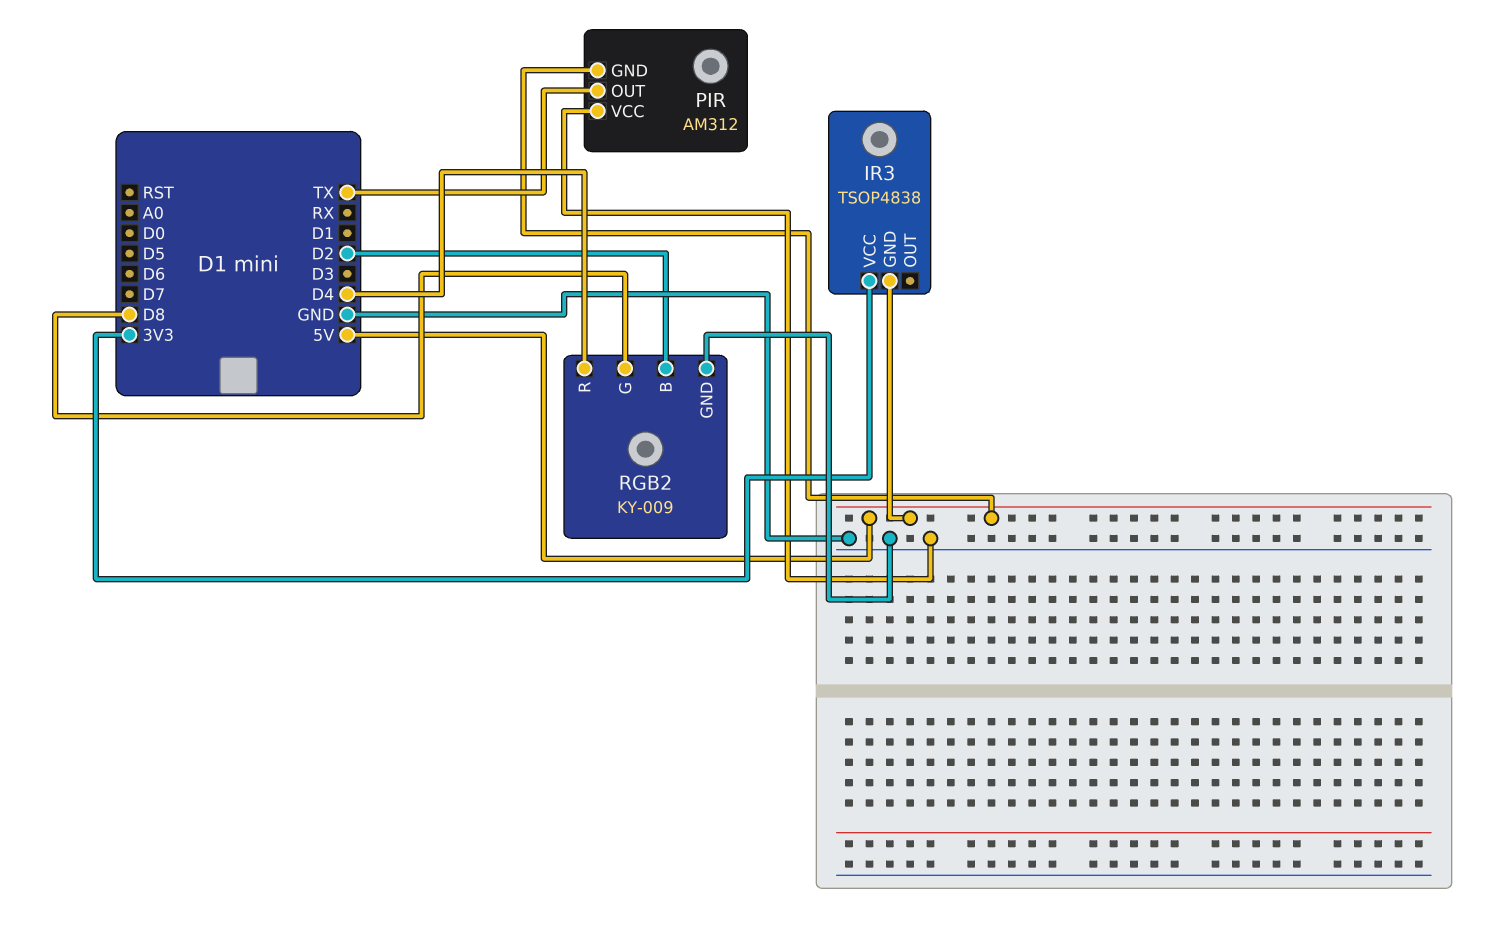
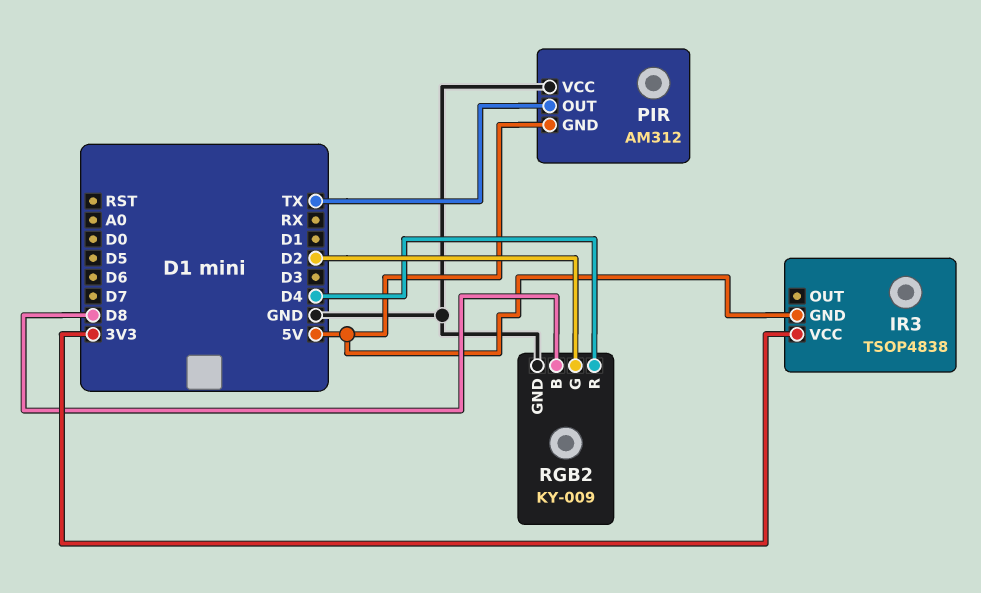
RGB2 pin B: D2 -> D8
RGB2 pin G: D8 -> D2

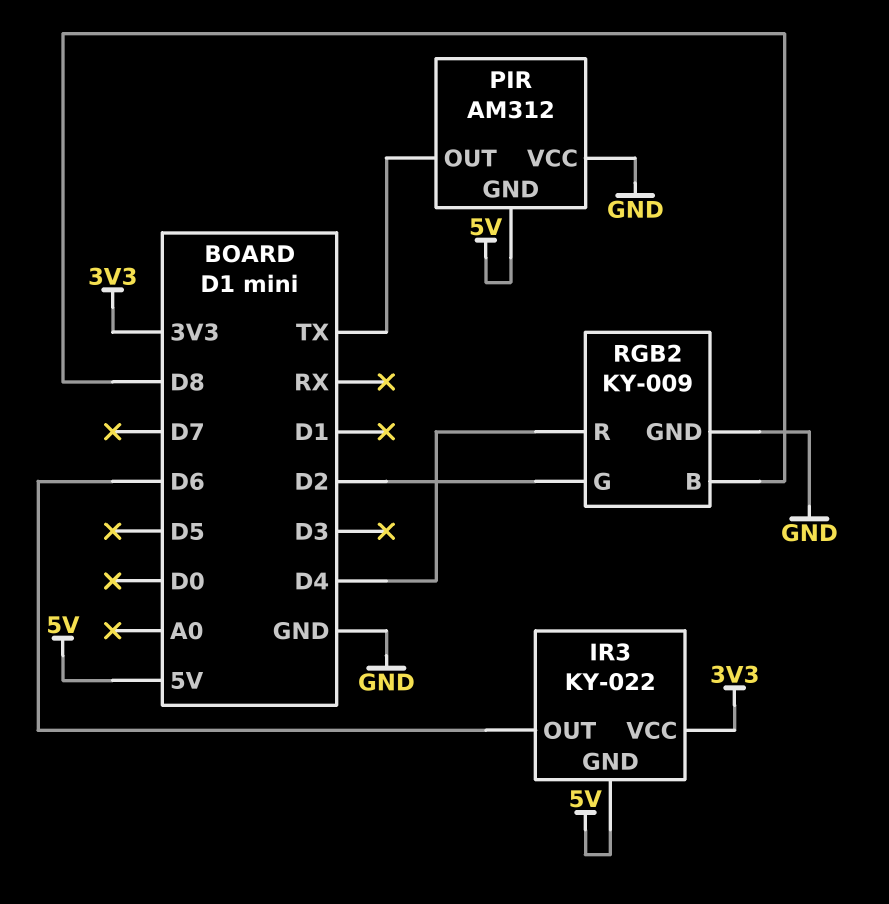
IR3: TSOP4838 -> KY-022
IR3 pin OUT: none -> D6

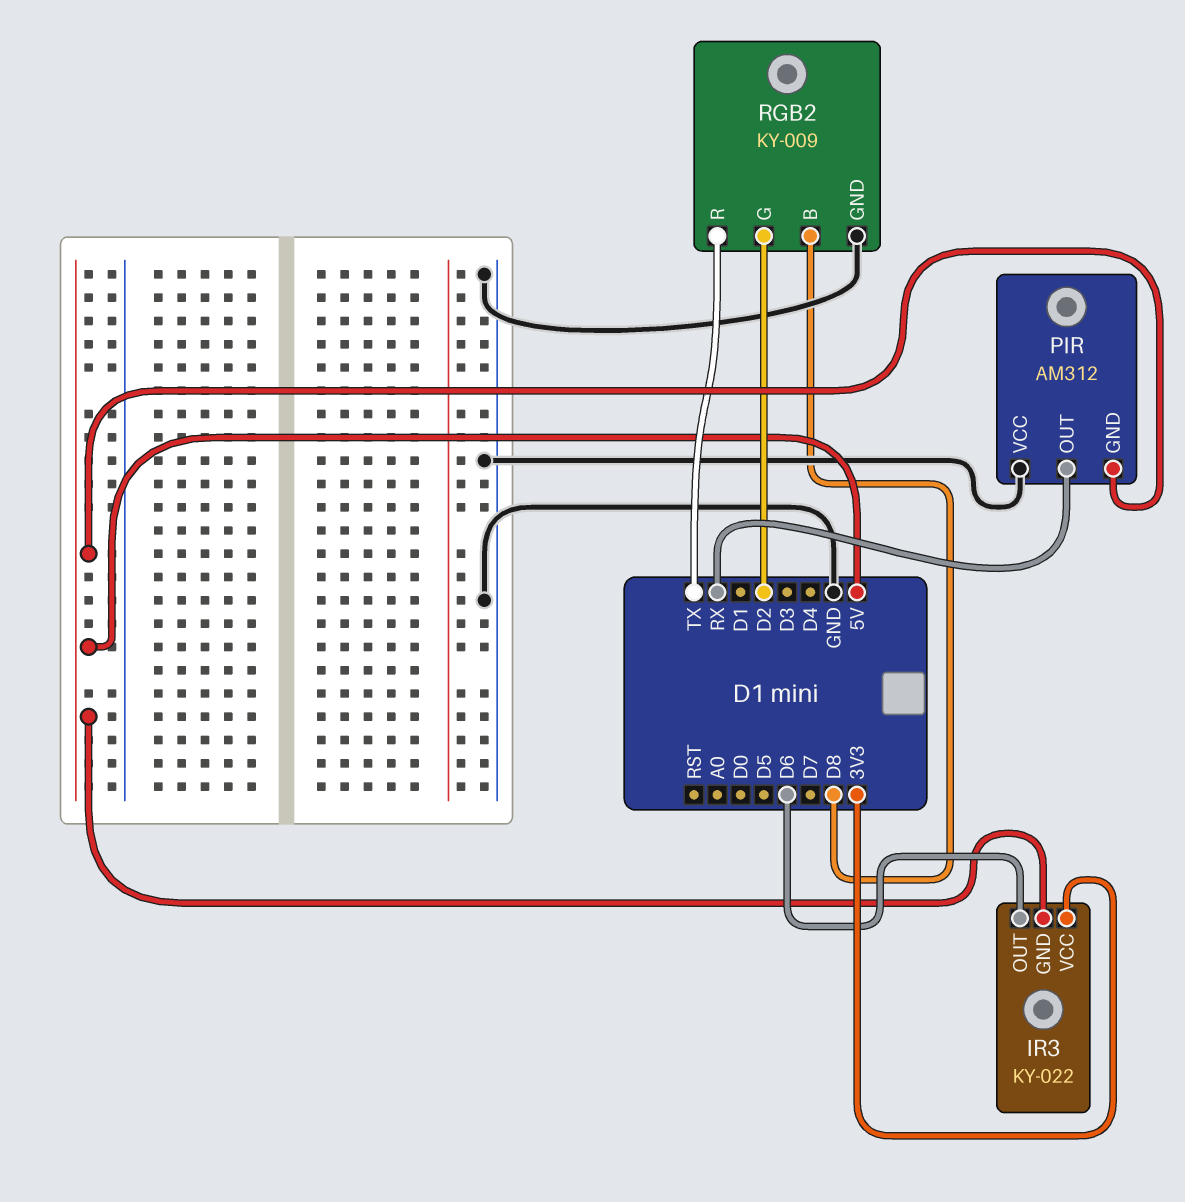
PIR pin OUT: TX -> RX
RGB2 pin R: D4 -> TX

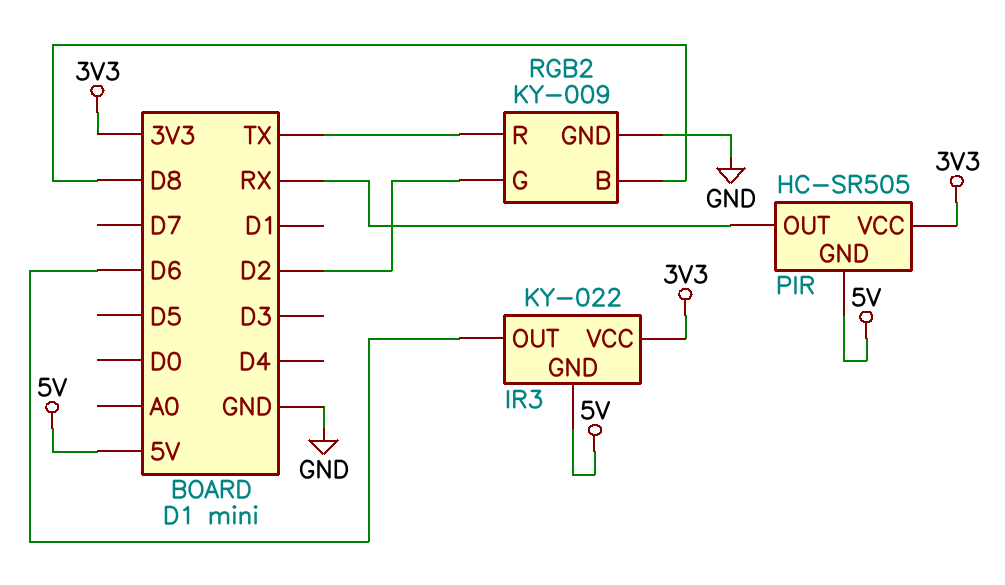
PIR: AM312 -> HC-SR505
PIR pin VCC: GND -> 3V3

